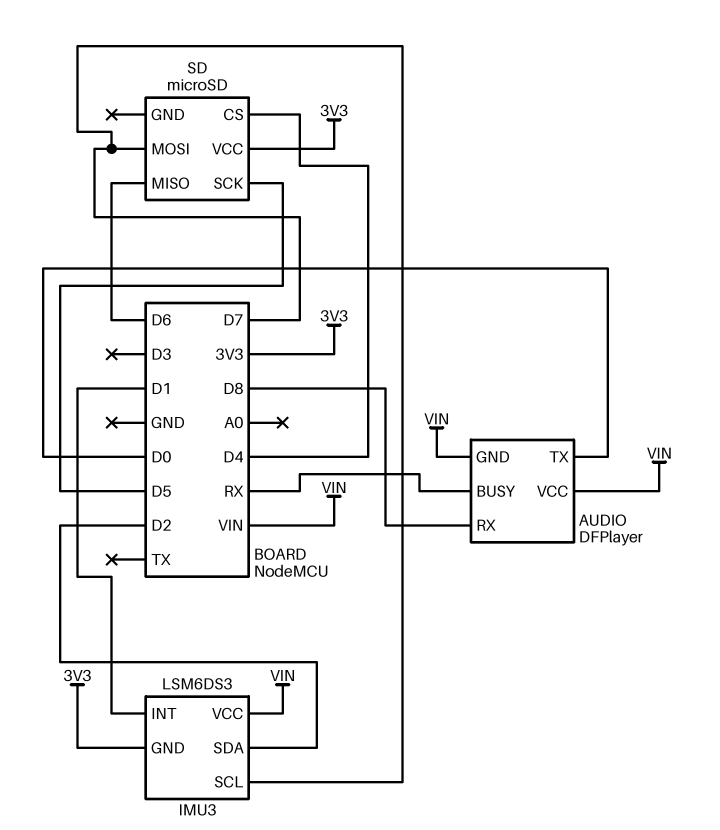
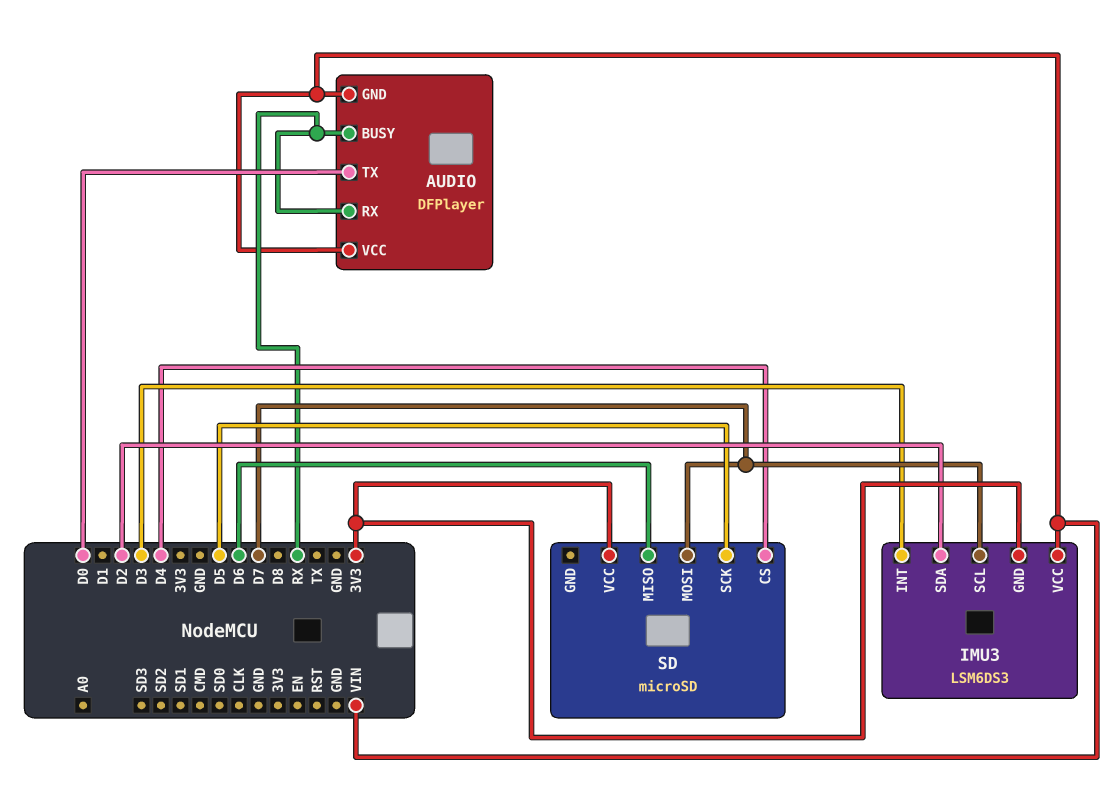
AUDIO pin RX: D8 -> RX
IMU3 pin INT: D1 -> D3

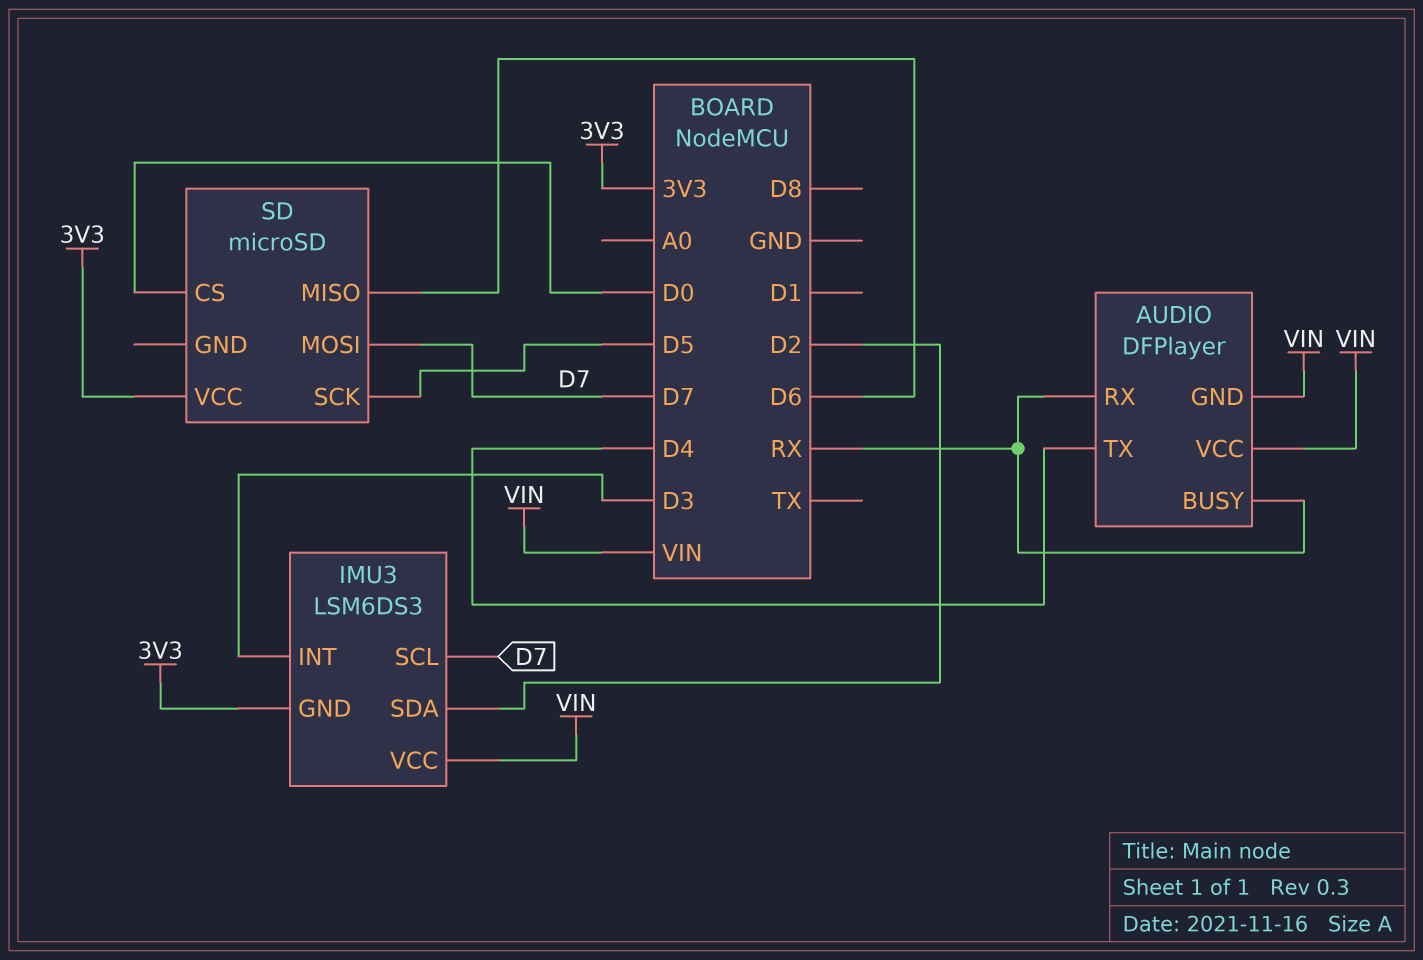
AUDIO pin TX: D0 -> D4
SD pin CS: D4 -> D0

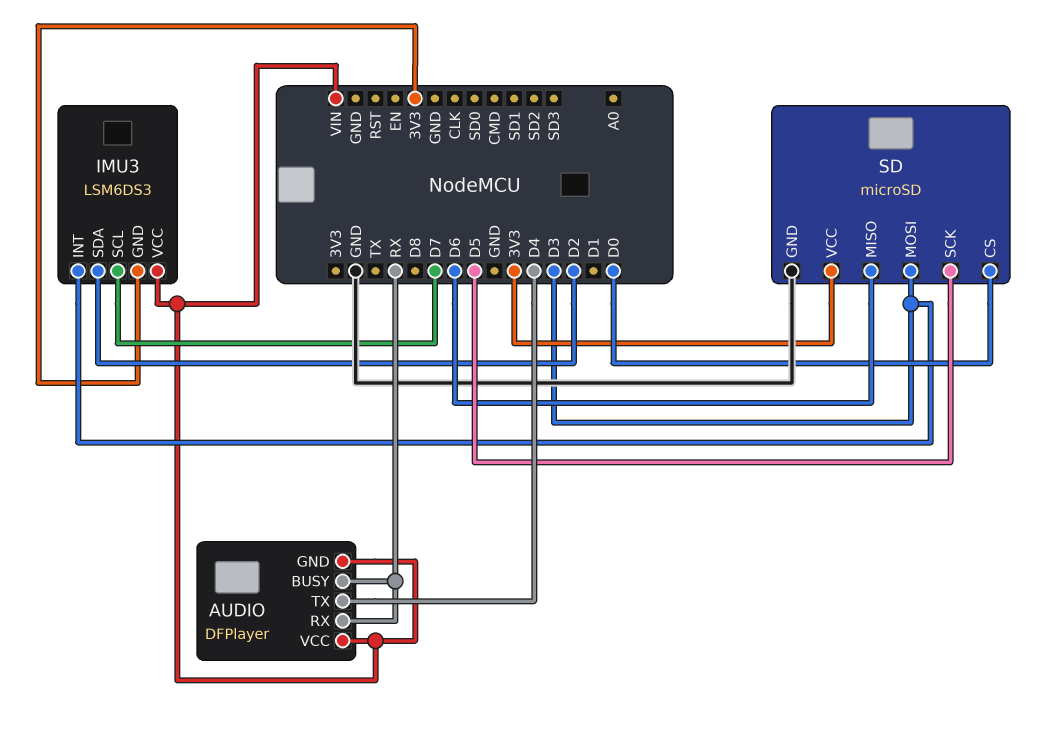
SD pin GND: none -> GND
SD pin MOSI: D7 -> D3

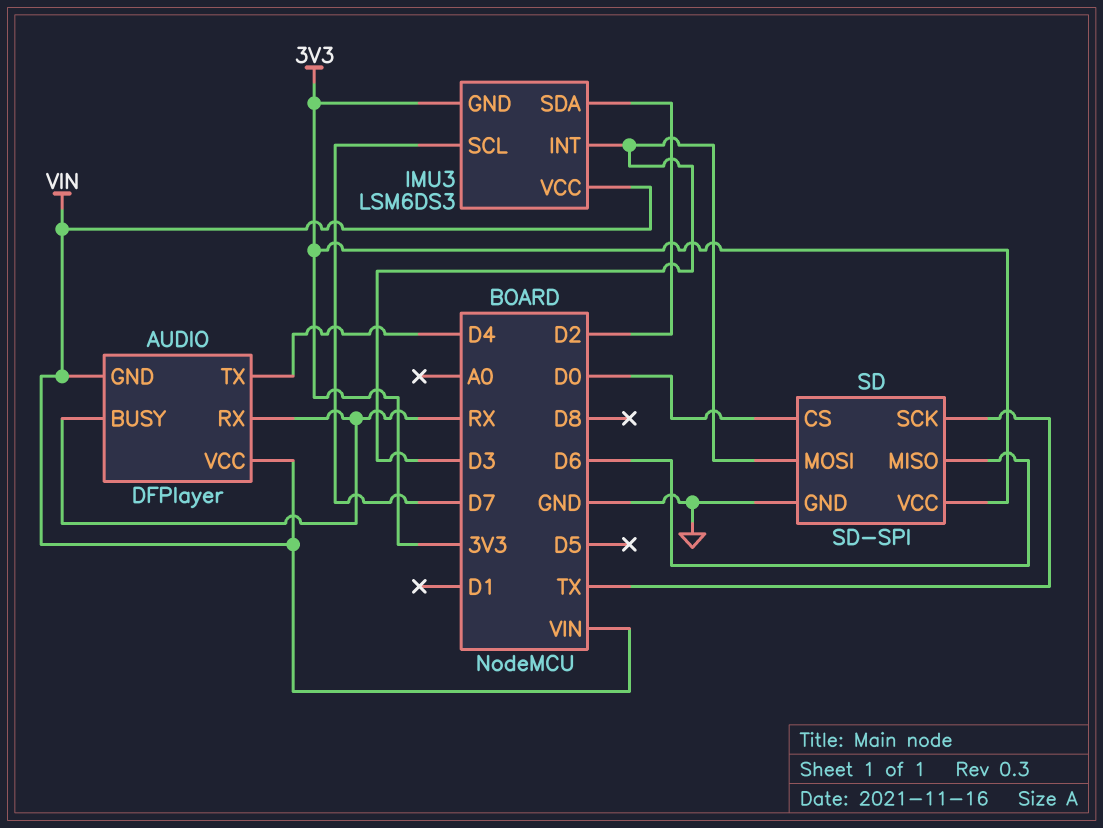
SD: microSD -> SD-SPI
SD pin SCK: D5 -> TX

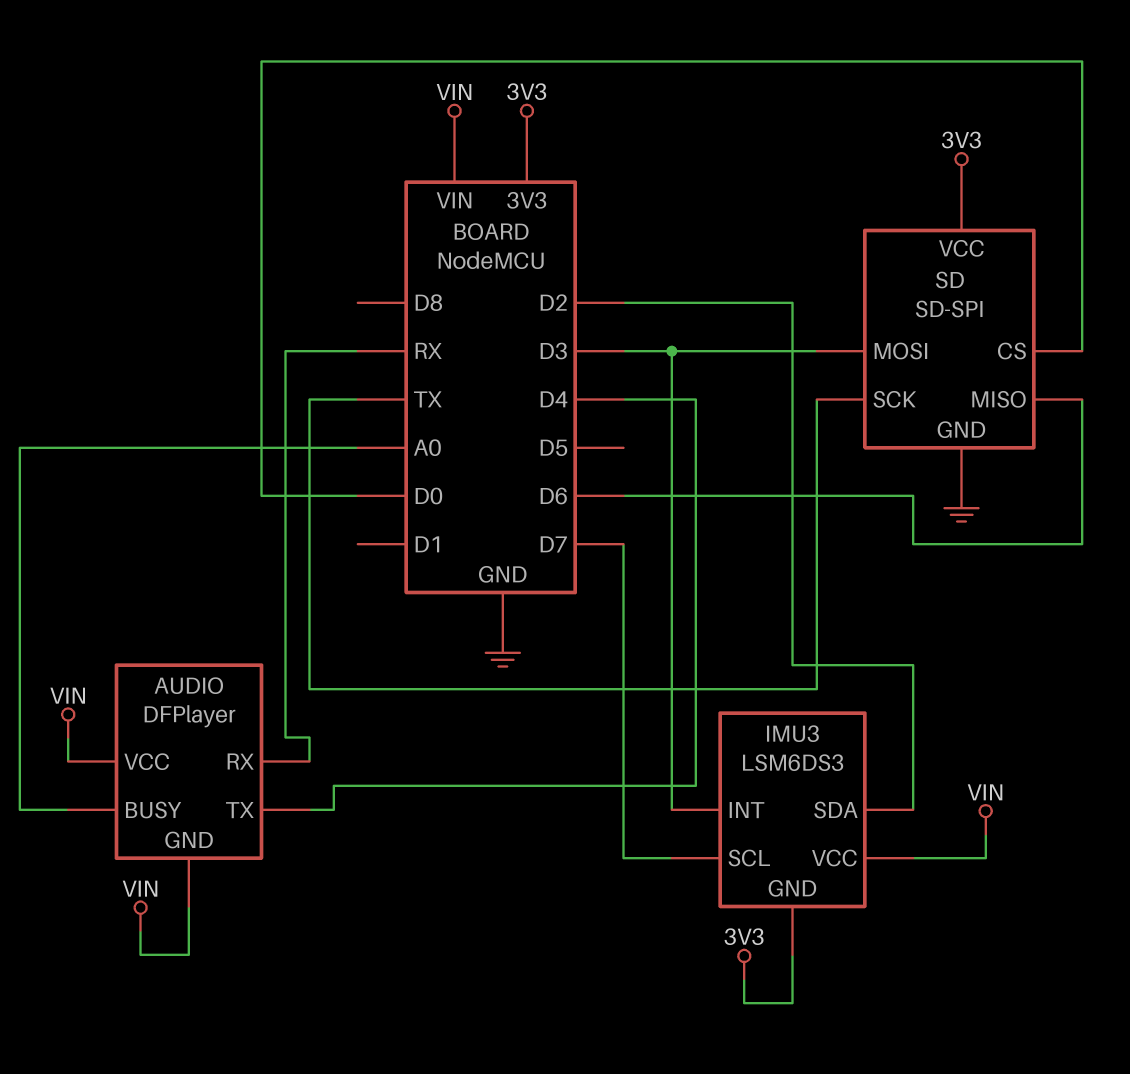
AUDIO pin BUSY: RX -> A0

